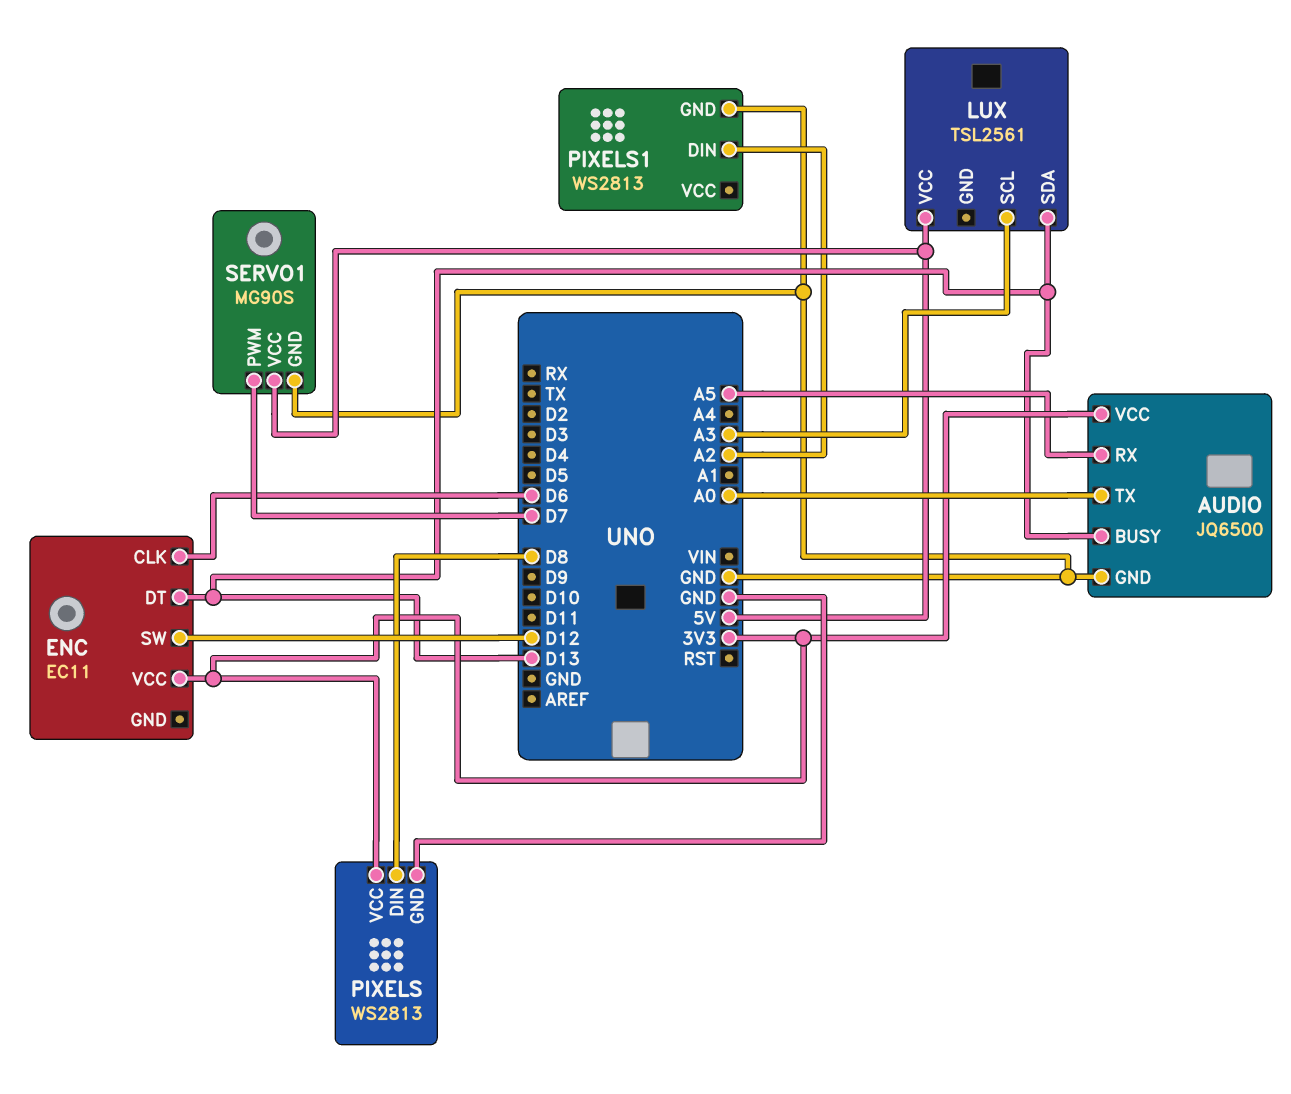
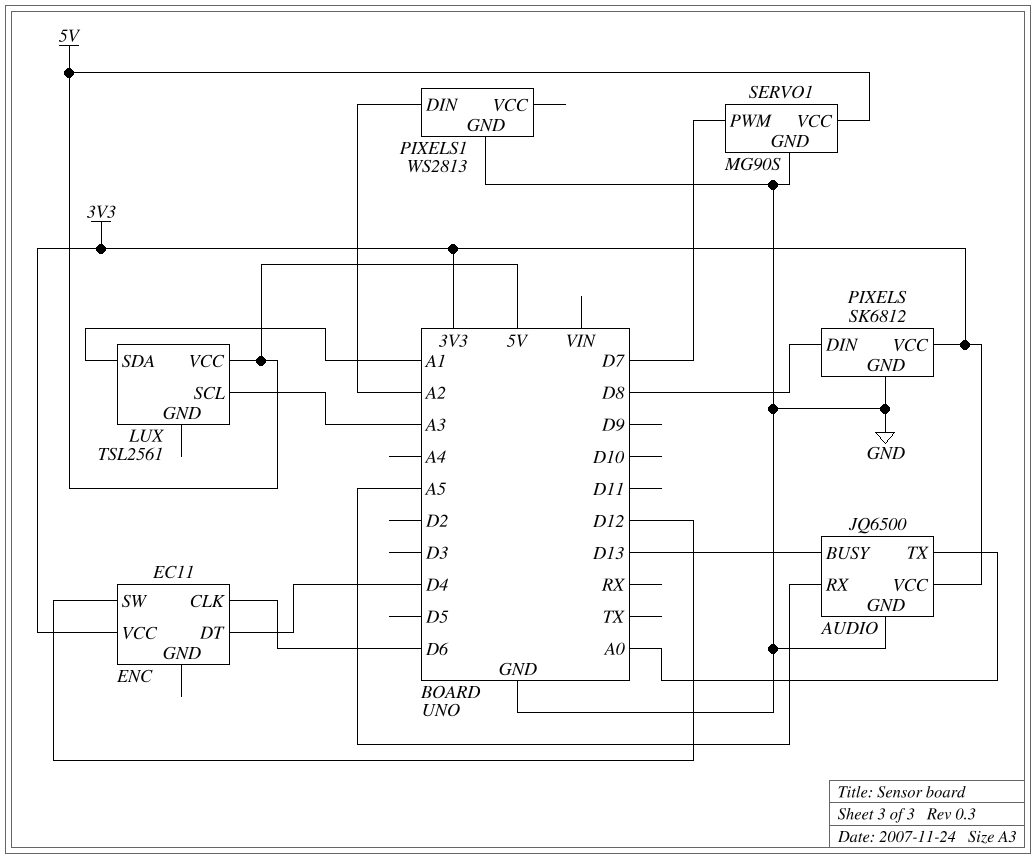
ENC pin DT: D13 -> D4
LUX pin SDA: D13 -> A1
PIXELS: WS2813 -> SK6812

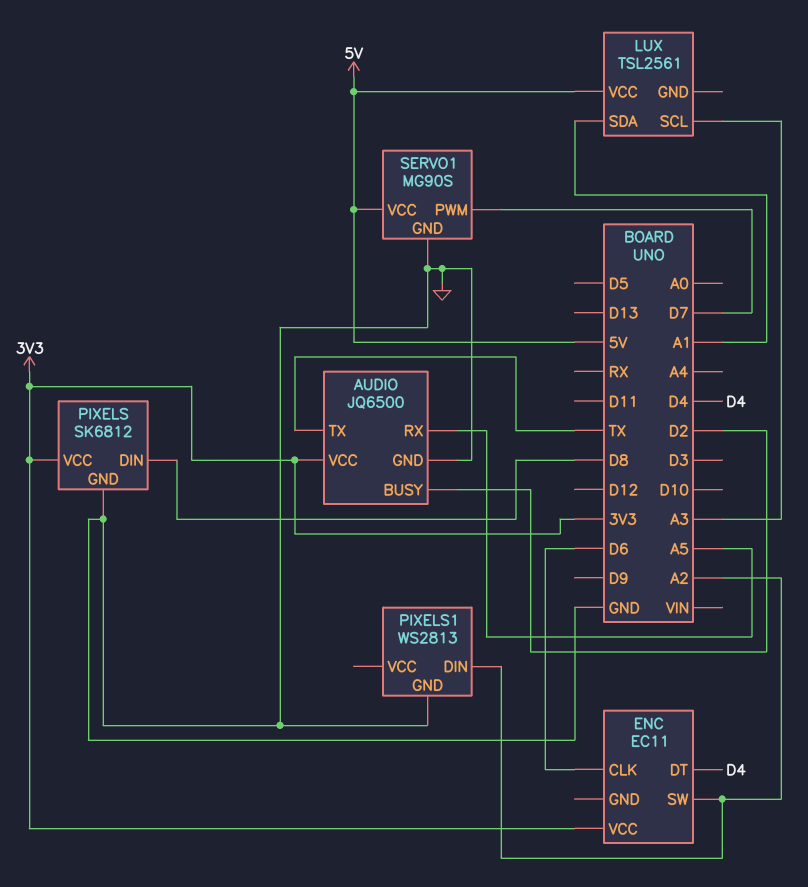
AUDIO pin BUSY: D13 -> D2
AUDIO pin TX: A0 -> TX
ENC pin SW: D12 -> A2

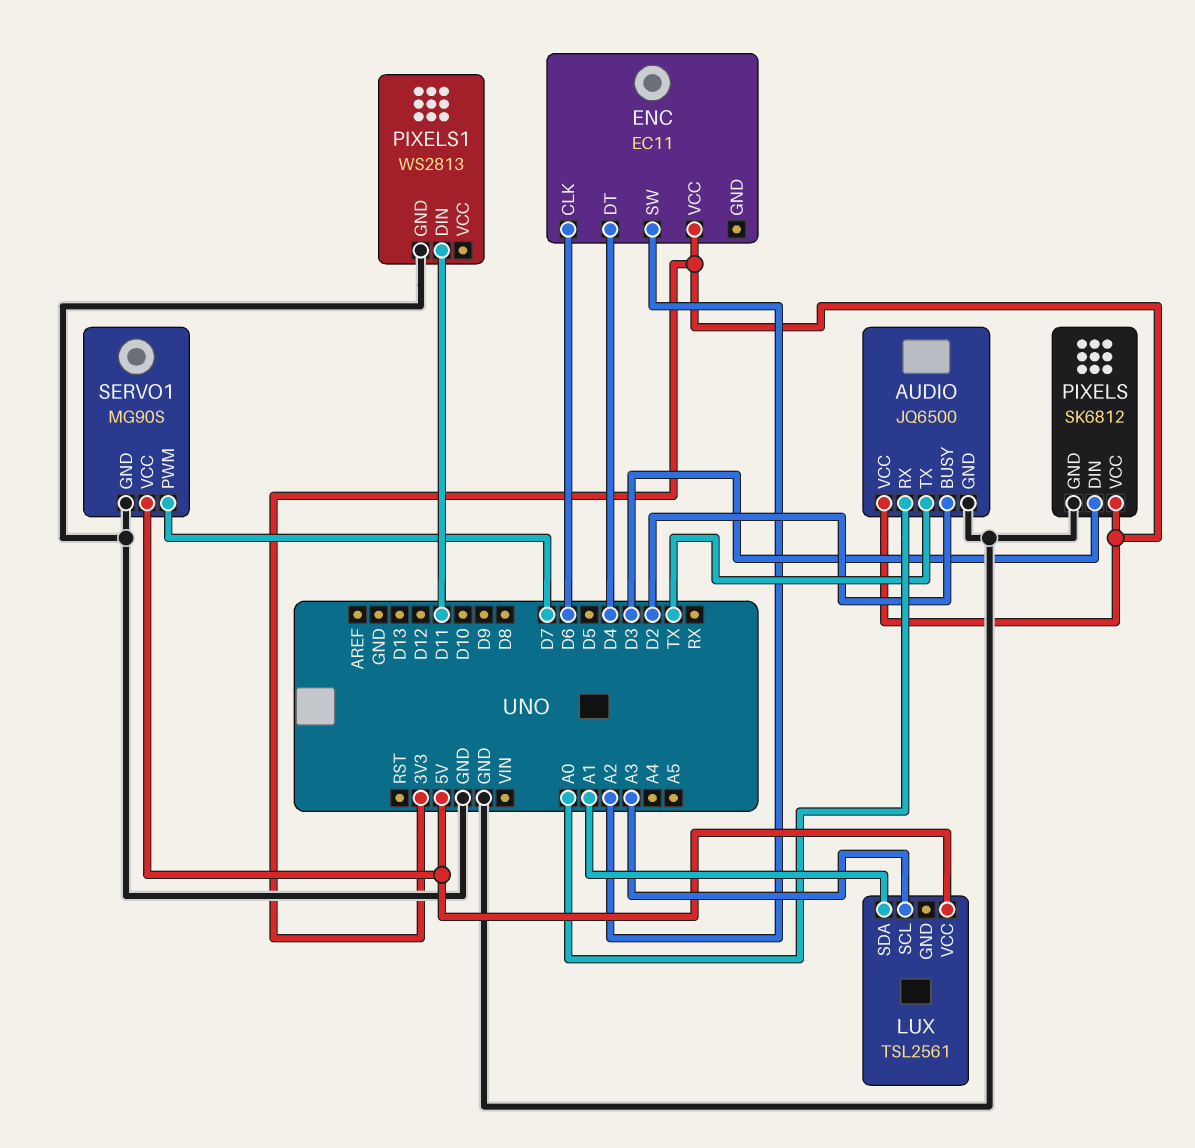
AUDIO pin RX: A5 -> A0
PIXELS pin DIN: D8 -> D3
PIXELS1 pin DIN: A2 -> D11

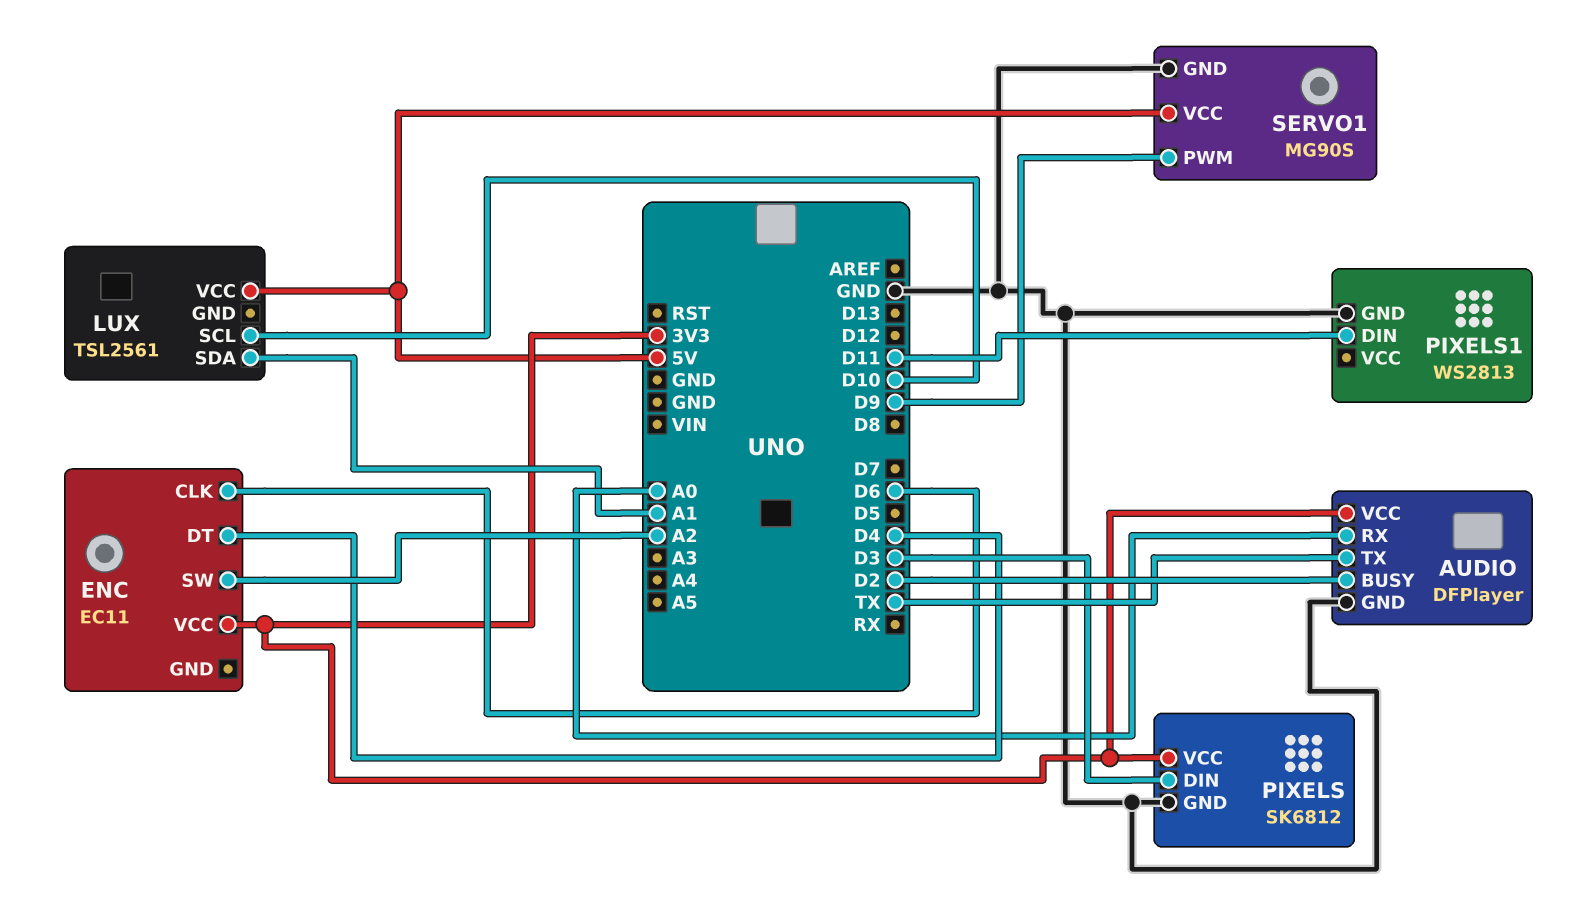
AUDIO: JQ6500 -> DFPlayer
LUX pin SCL: A3 -> D10
SERVO1 pin PWM: D7 -> D9

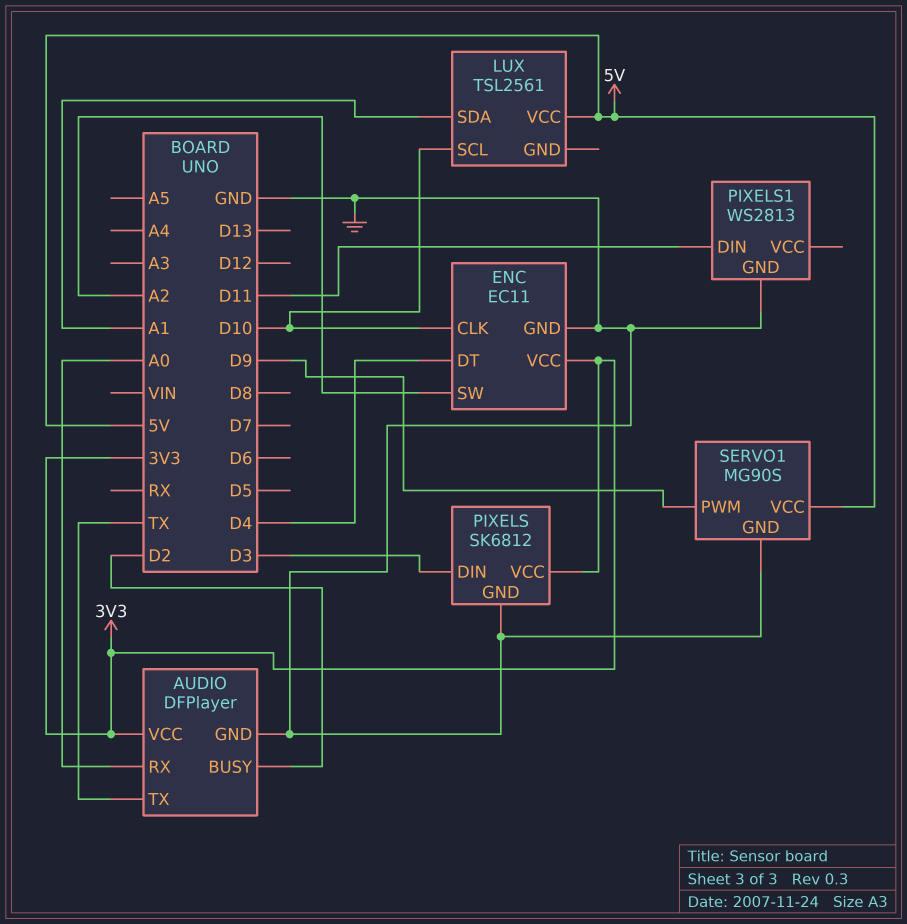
ENC pin CLK: D6 -> D10
ENC pin GND: none -> GND

